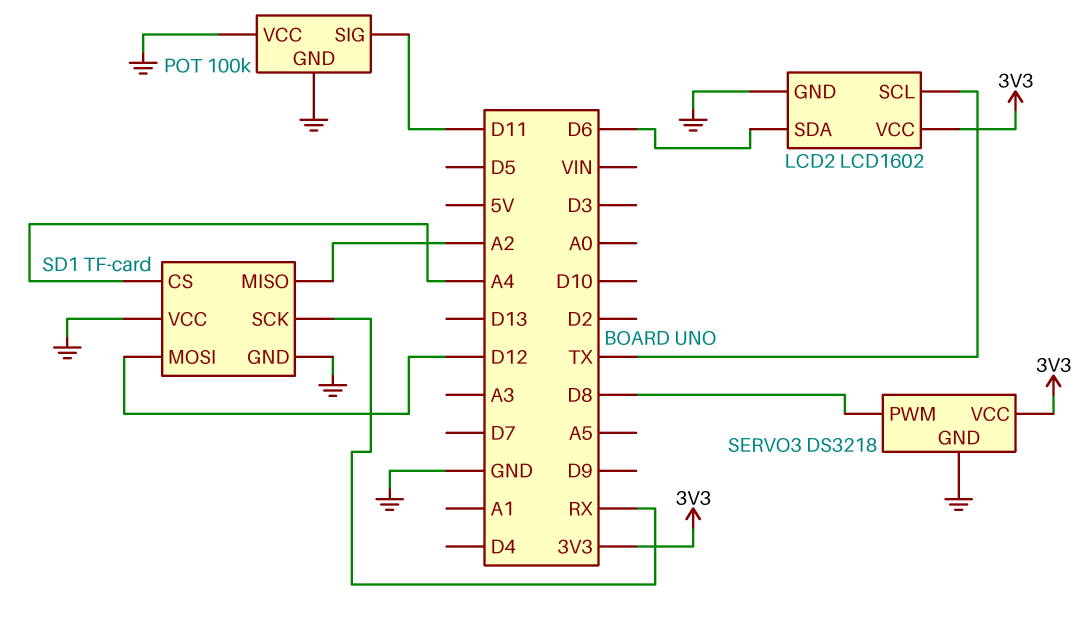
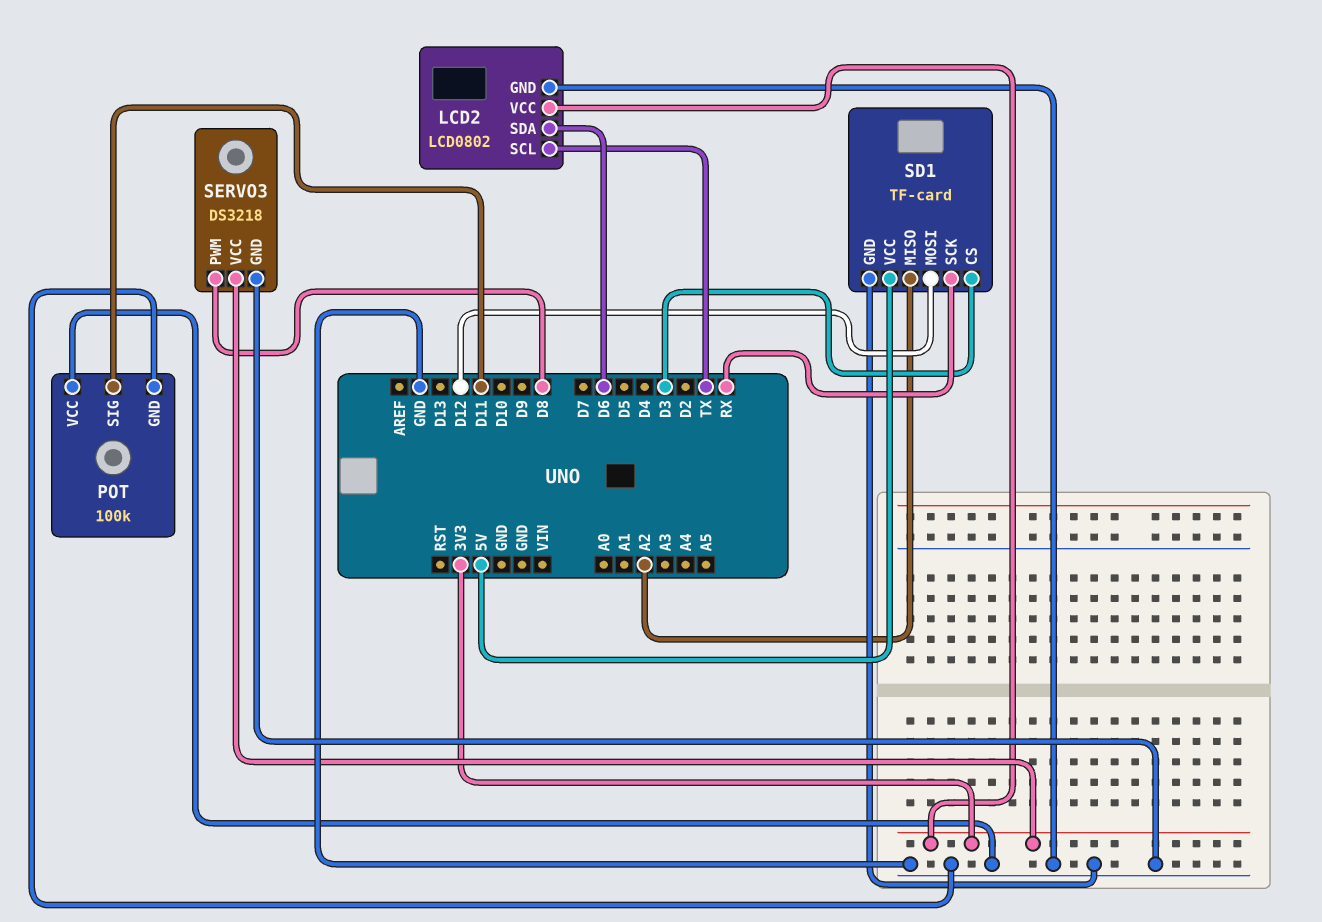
LCD2: LCD1602 -> LCD0802
SD1 pin CS: A4 -> D3
SD1 pin VCC: GND -> 5V

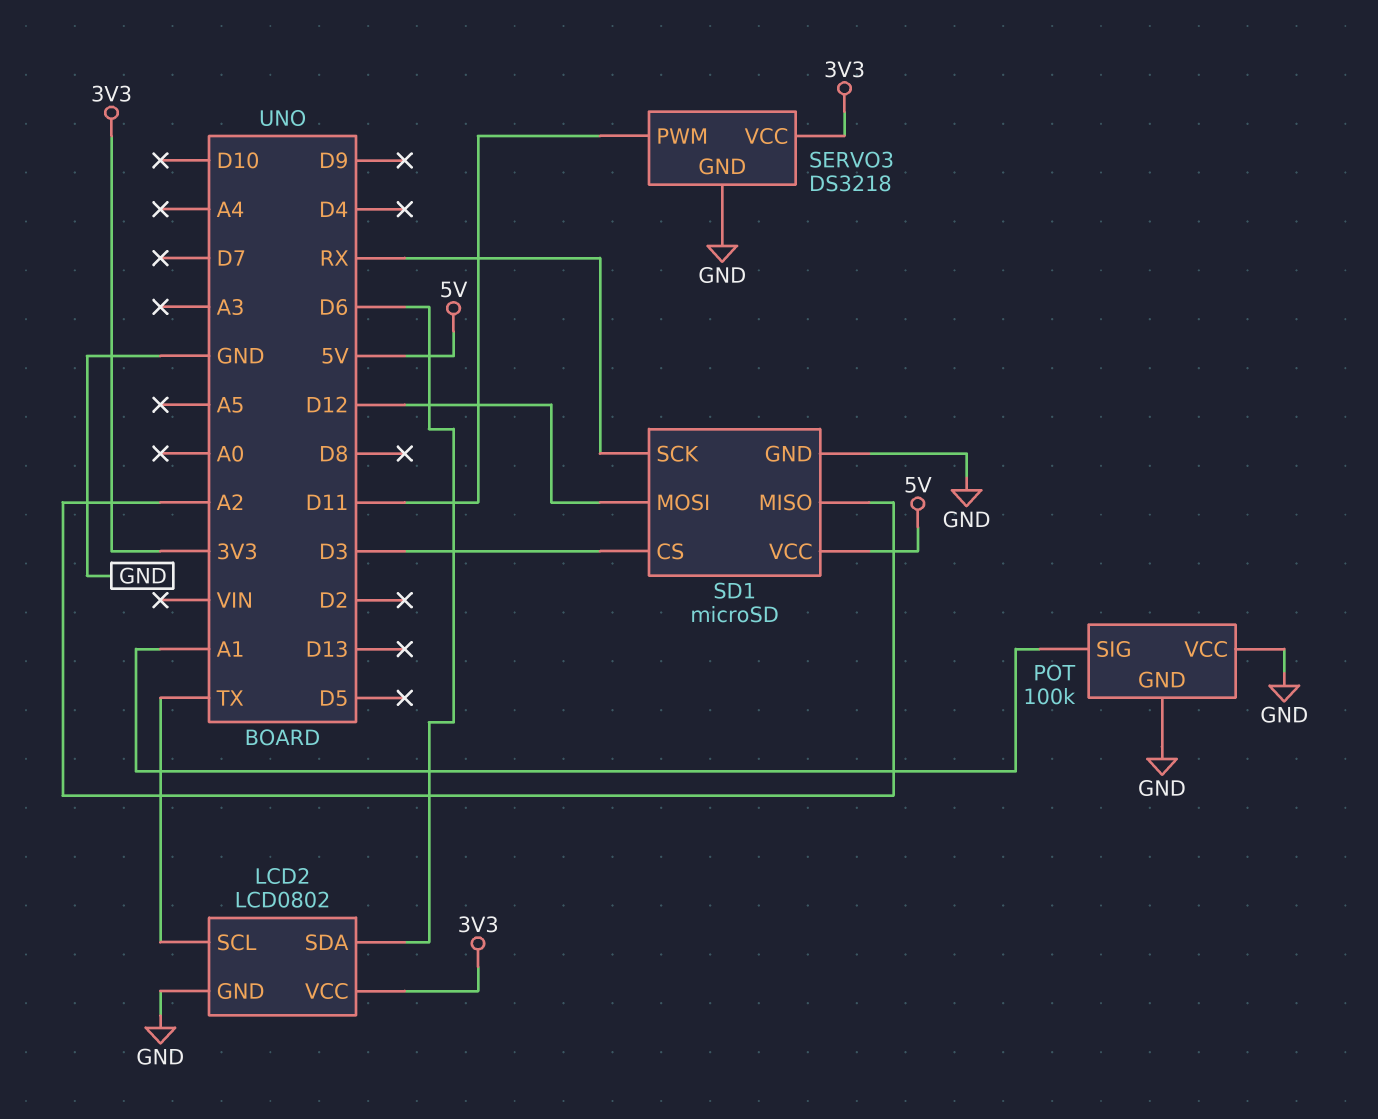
POT pin SIG: D11 -> A1
SD1: TF-card -> microSD
SERVO3 pin PWM: D8 -> D11

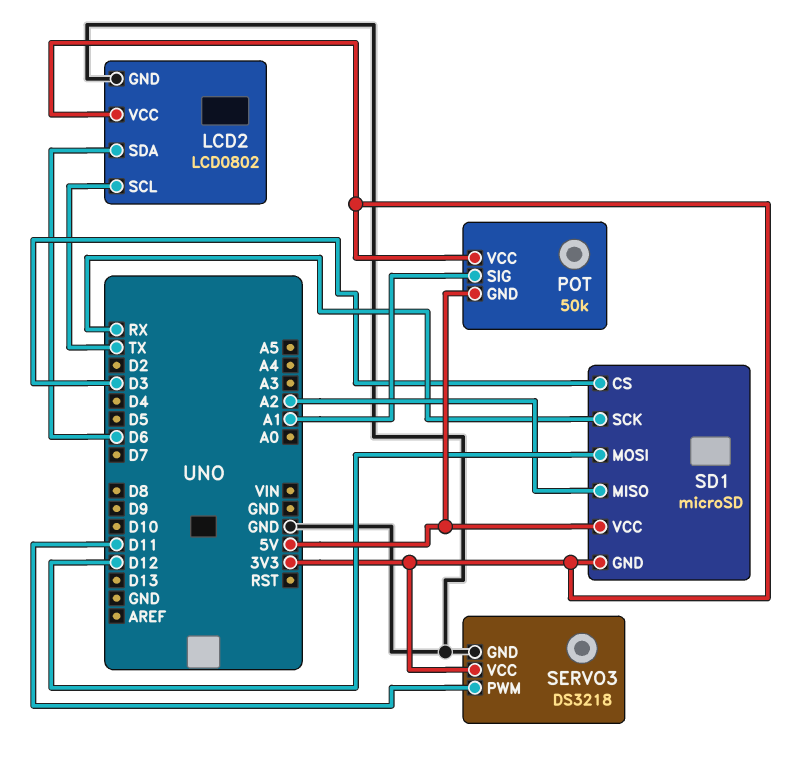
POT: 100k -> 50k
POT pin GND: GND -> 5V
POT pin VCC: GND -> 3V3
SD1 pin GND: GND -> 3V3

